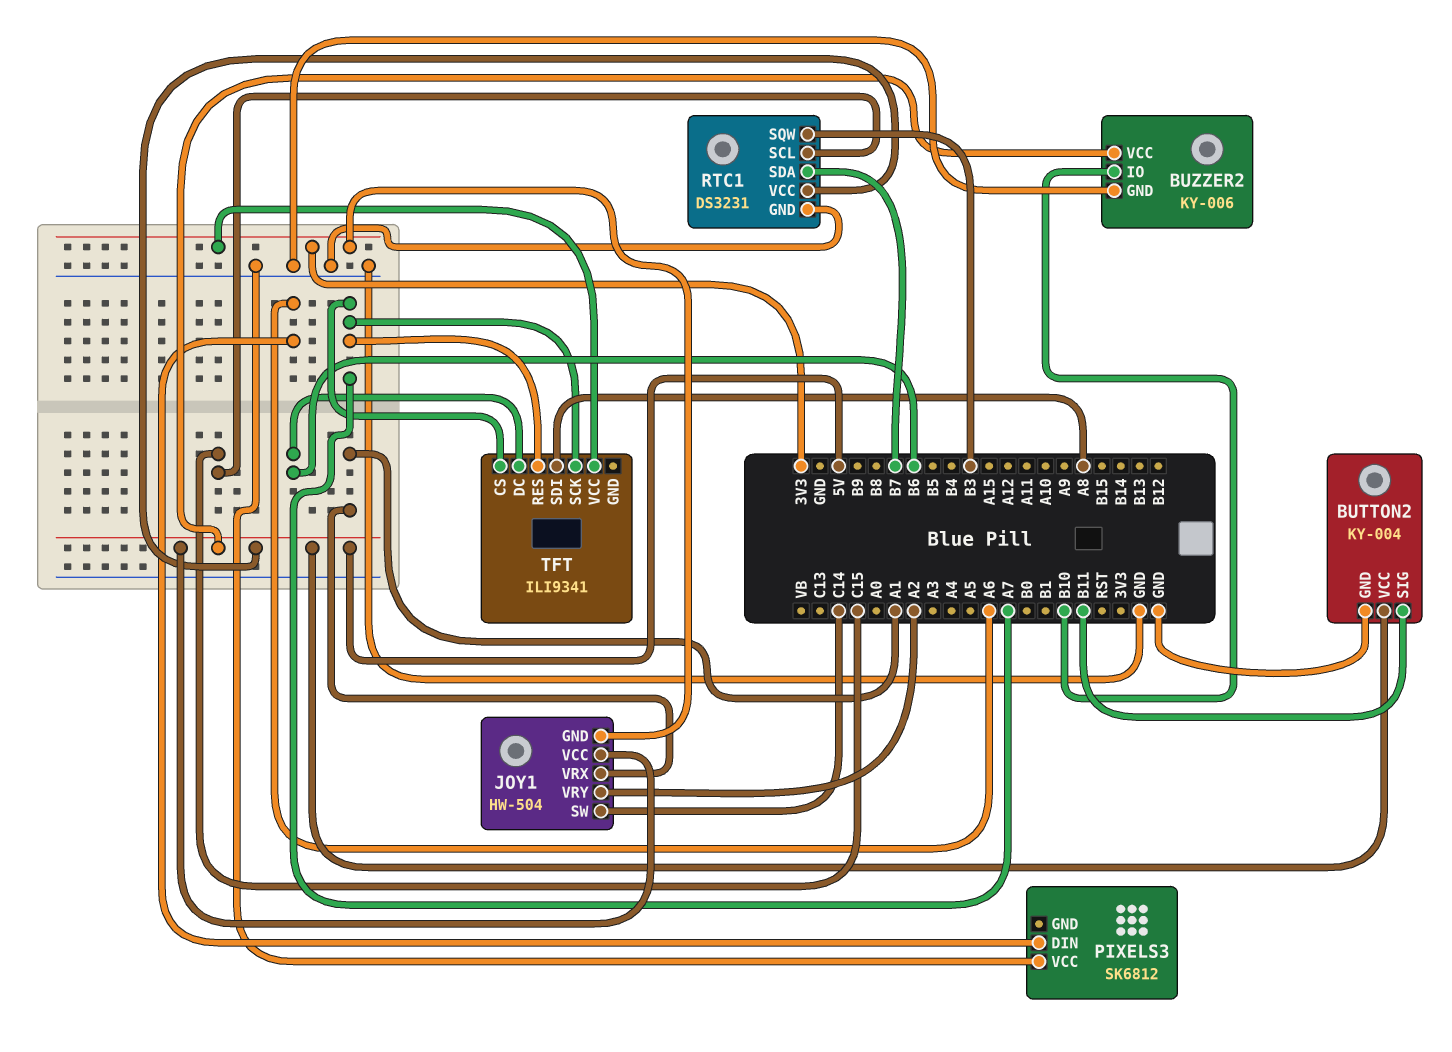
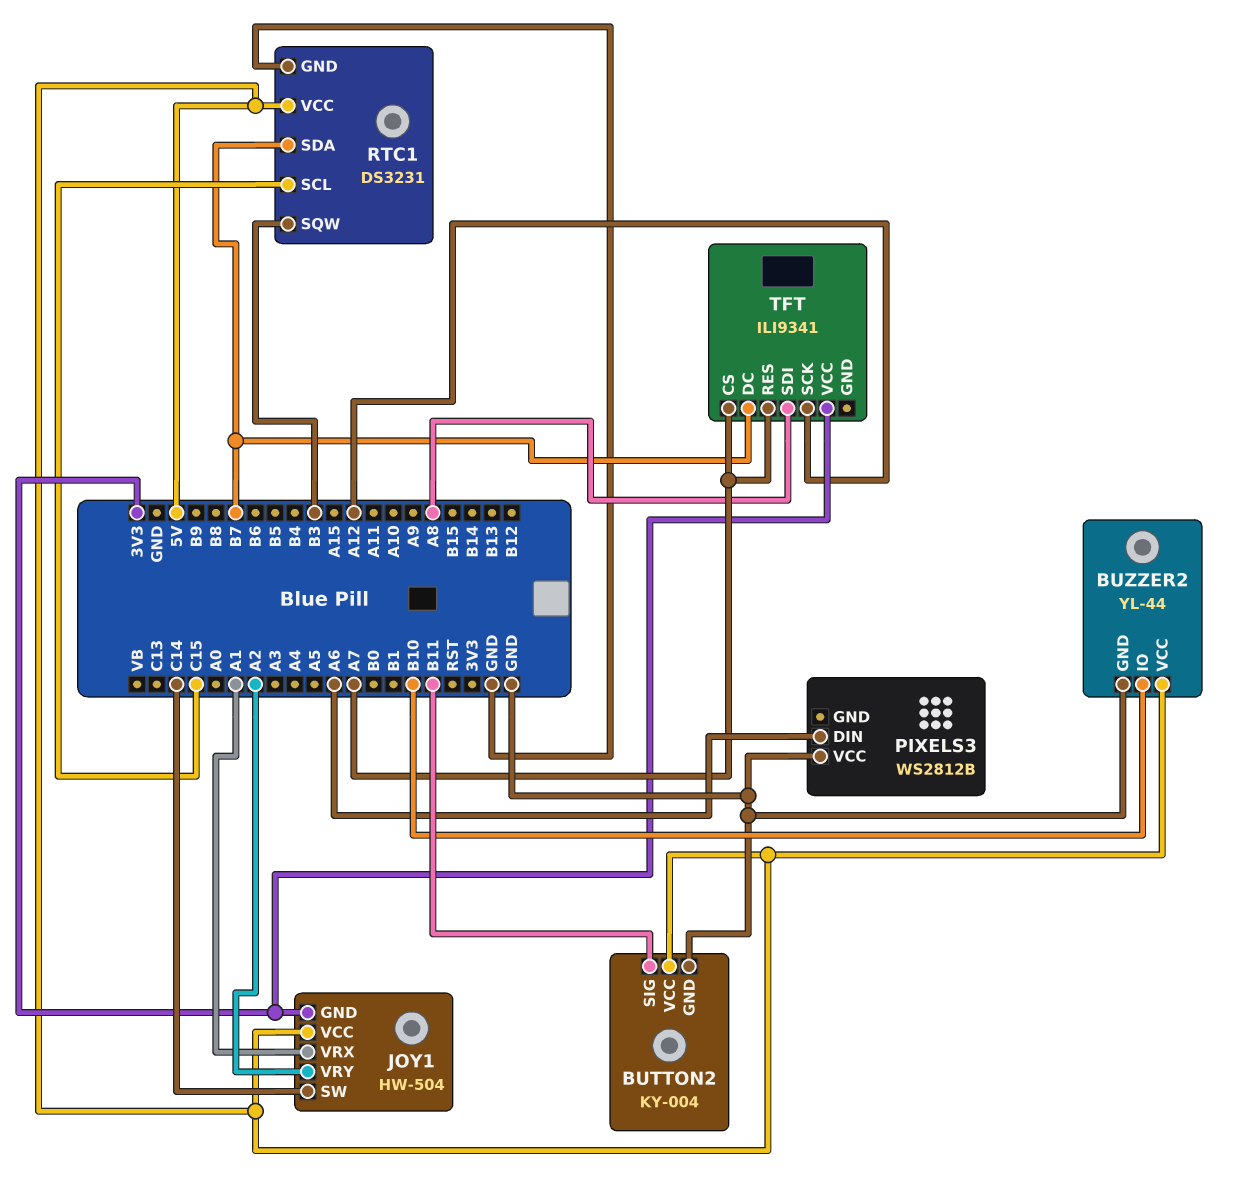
BUZZER2: KY-006 -> YL-44
PIXELS3: SK6812 -> WS2812B
TFT pin DC: B6 -> B7
TFT pin SCK: A7 -> A12

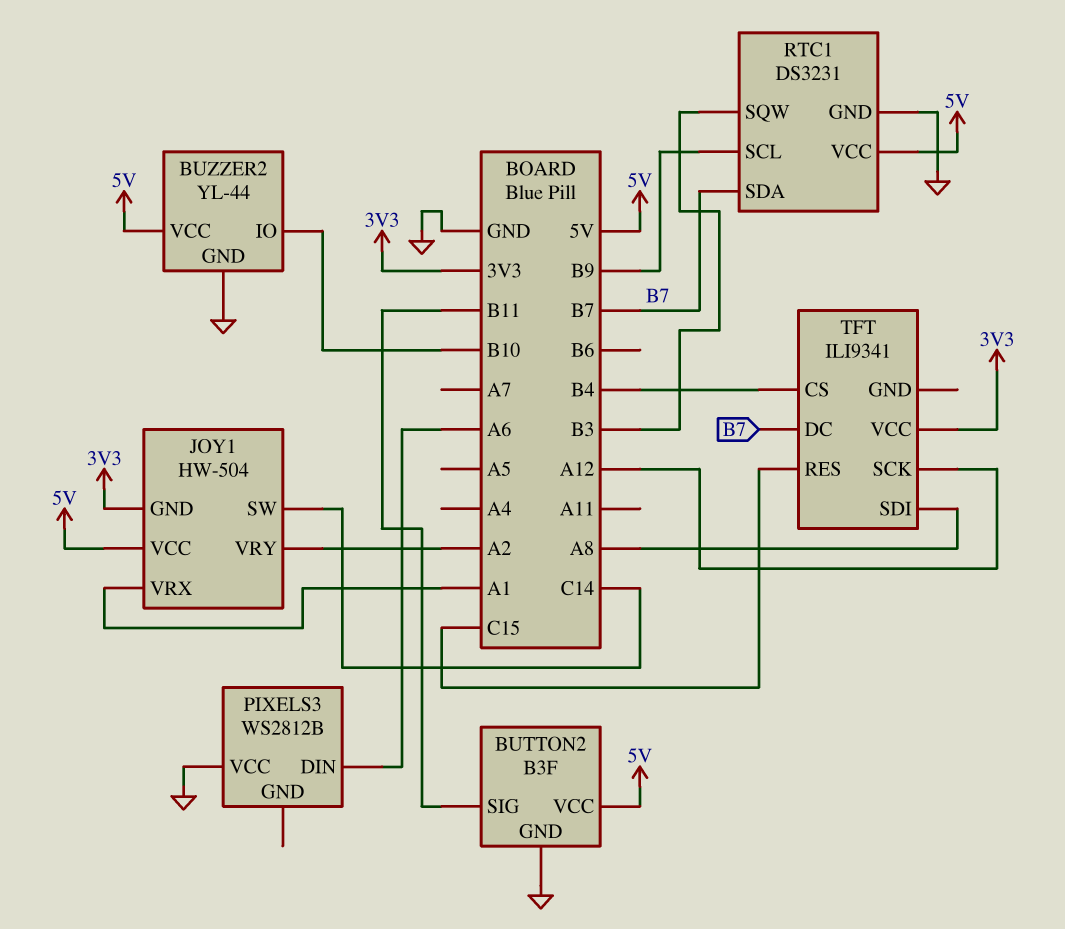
BUTTON2: KY-004 -> B3F
RTC1 pin SCL: C15 -> B9
TFT pin CS: A7 -> B4
TFT pin RES: A7 -> C15

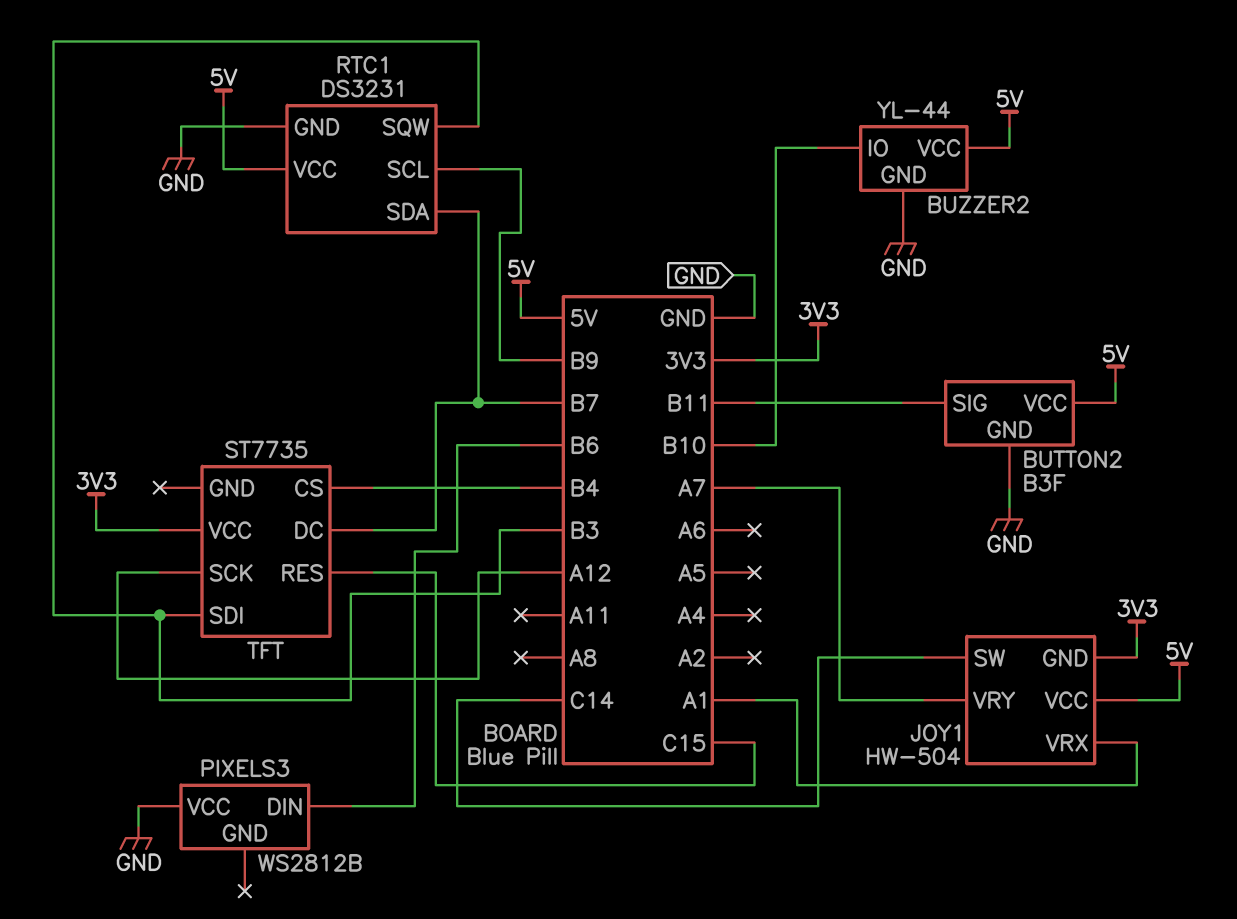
JOY1 pin VRY: A2 -> A7
PIXELS3 pin DIN: A6 -> B6
TFT: ILI9341 -> ST7735
TFT pin SDI: A8 -> B3

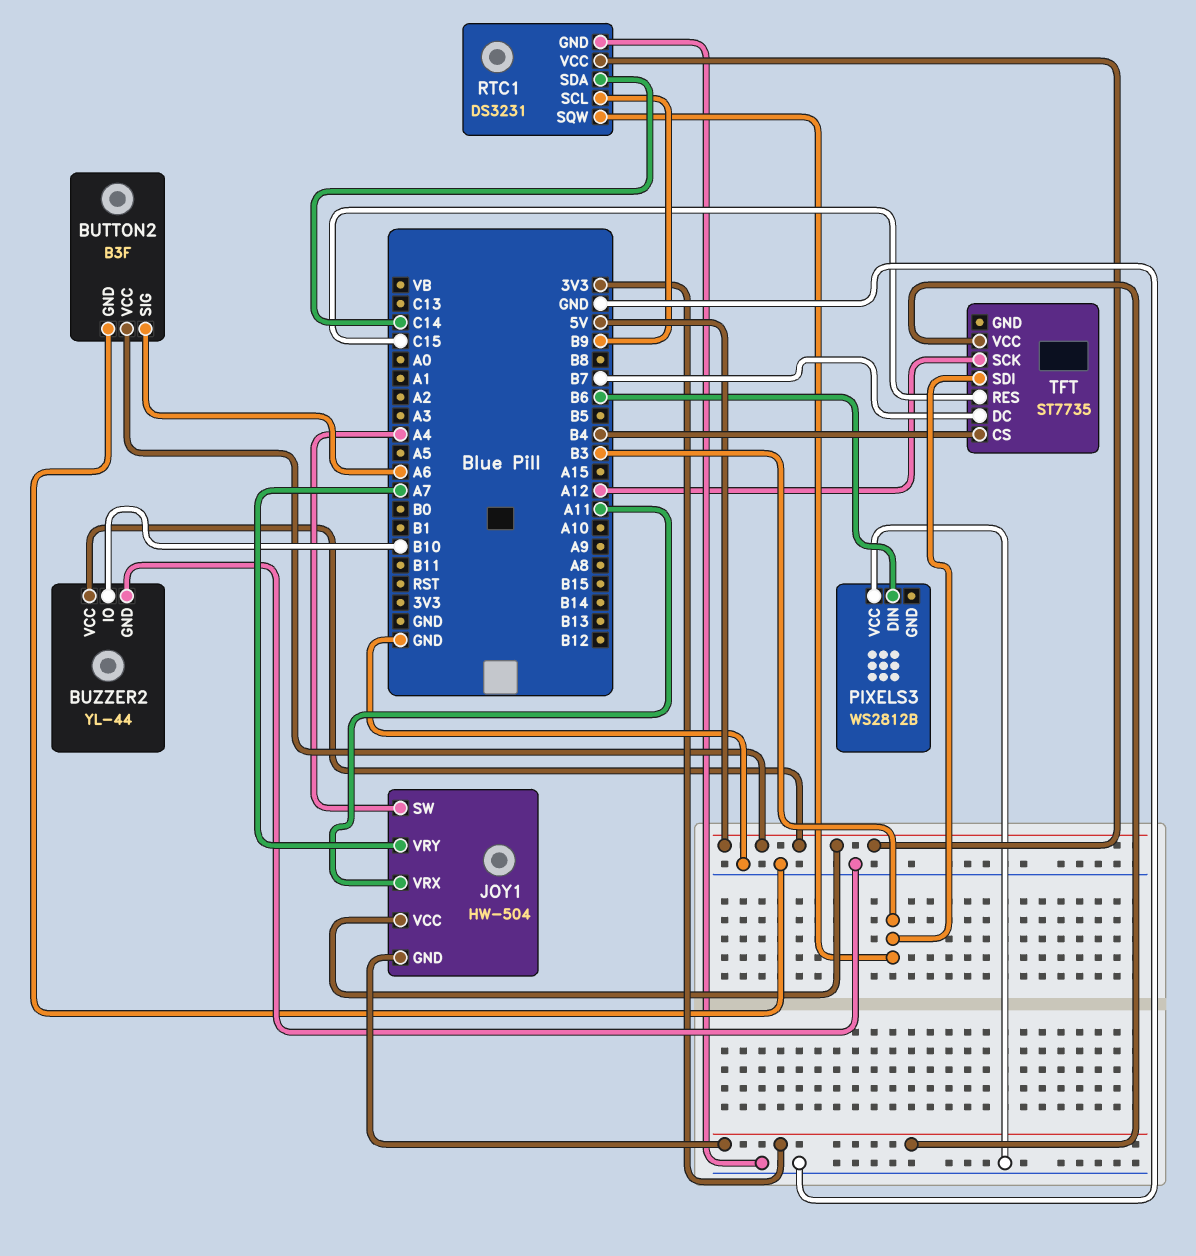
BUTTON2 pin SIG: B11 -> A6
JOY1 pin SW: C14 -> A4
JOY1 pin VRX: A1 -> A11
RTC1 pin SDA: B7 -> C14

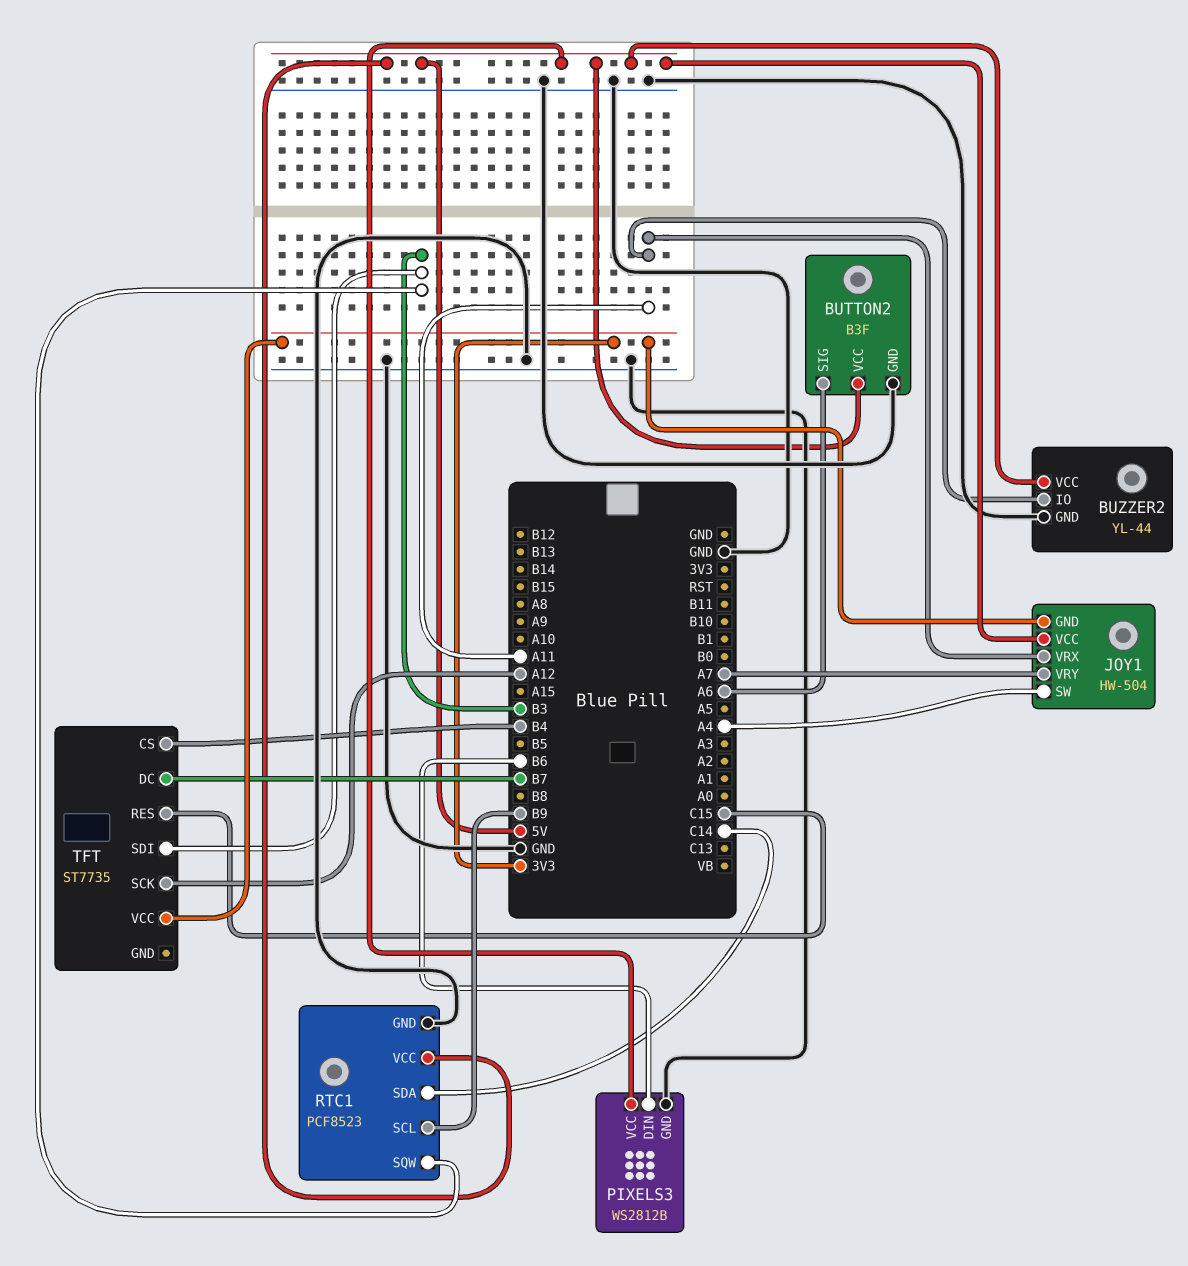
BUZZER2 pin IO: B10 -> A11
PIXELS3 pin GND: none -> GND
PIXELS3 pin VCC: GND -> 5V
RTC1: DS3231 -> PCF8523

